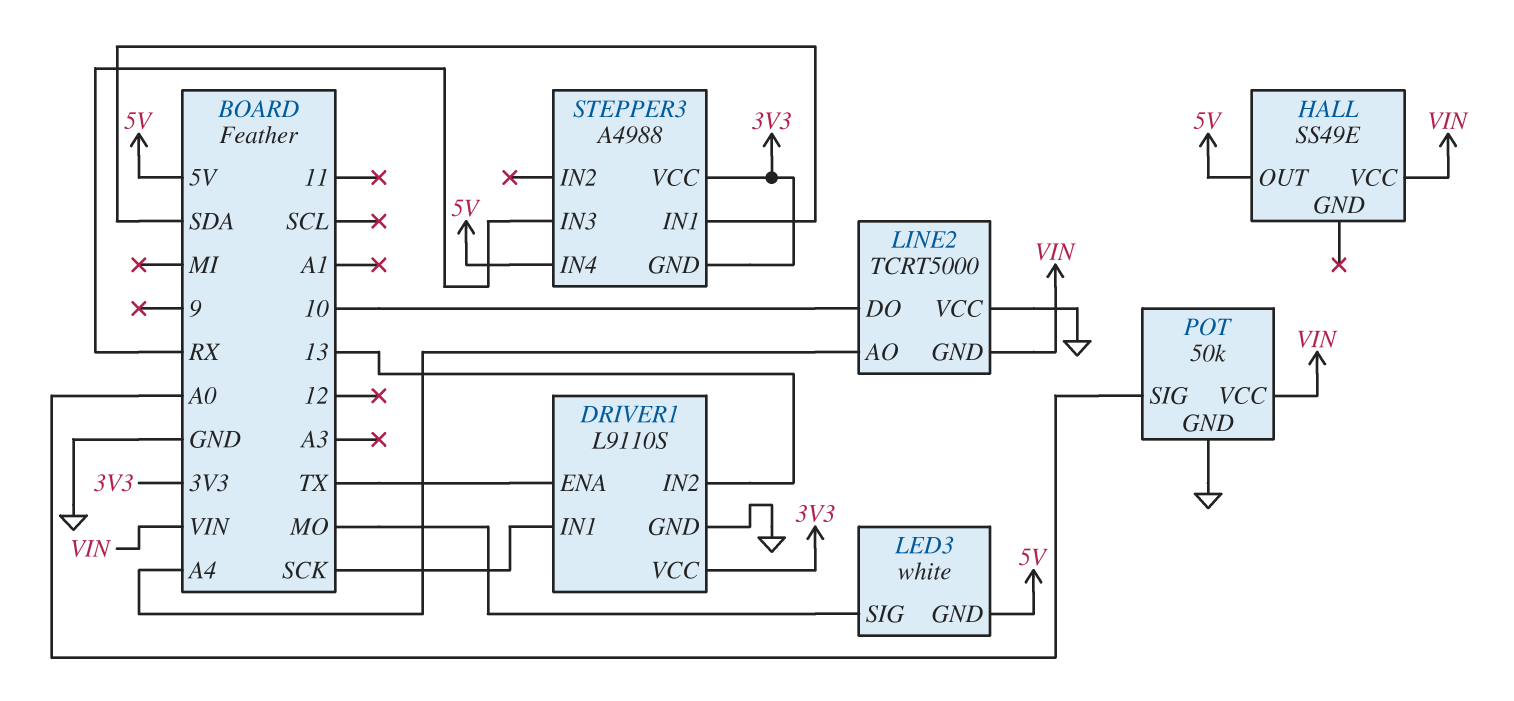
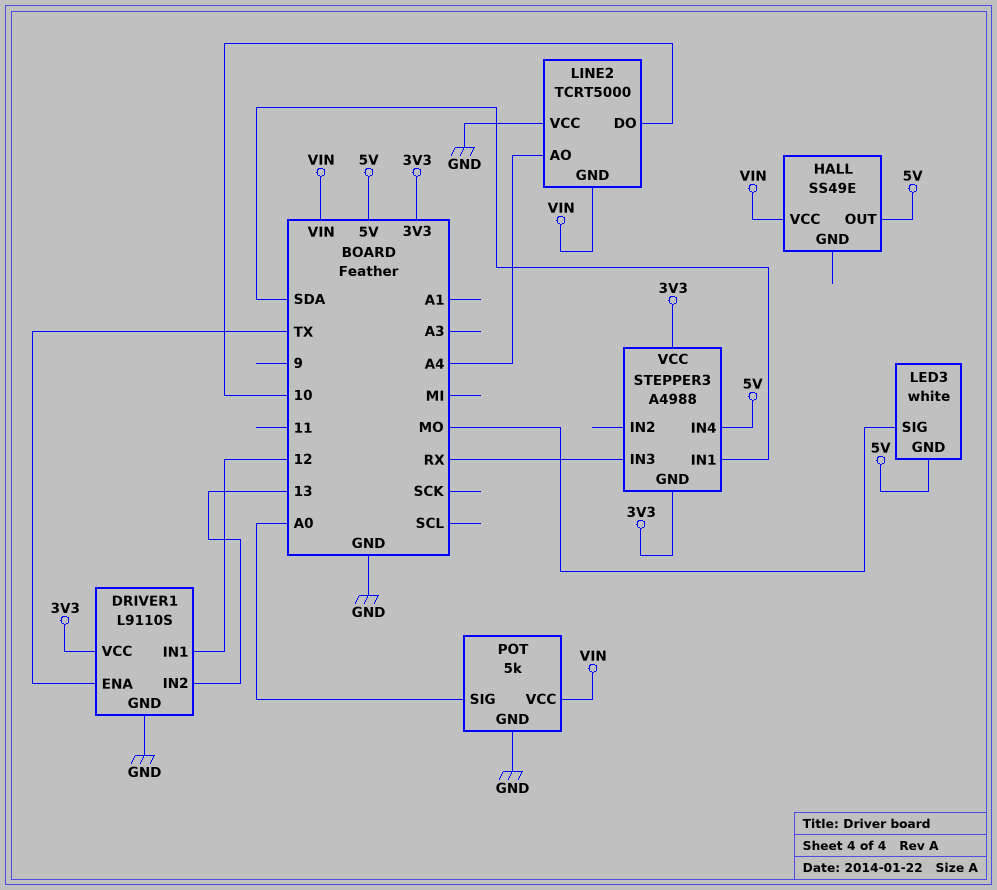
DRIVER1 pin IN1: SCK -> 12
POT: 50k -> 5k

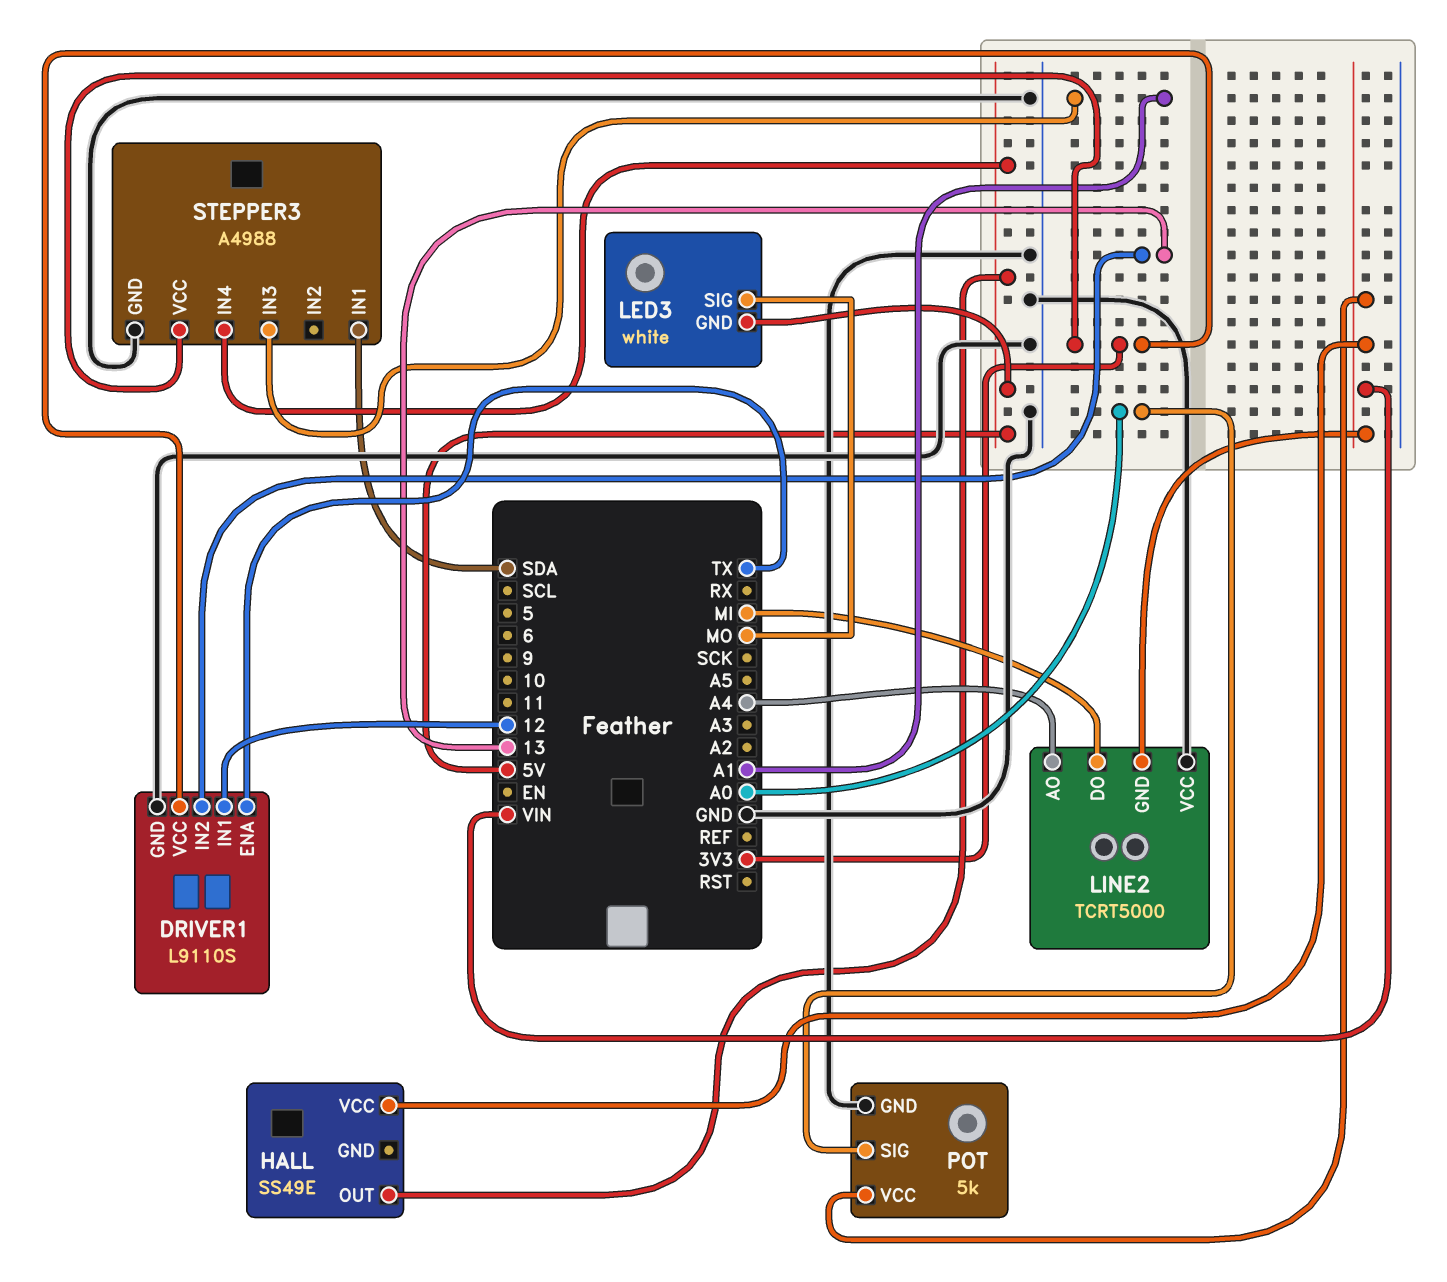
LINE2 pin DO: 10 -> MI
STEPPER3 pin GND: 3V3 -> GND
STEPPER3 pin IN3: RX -> A1

